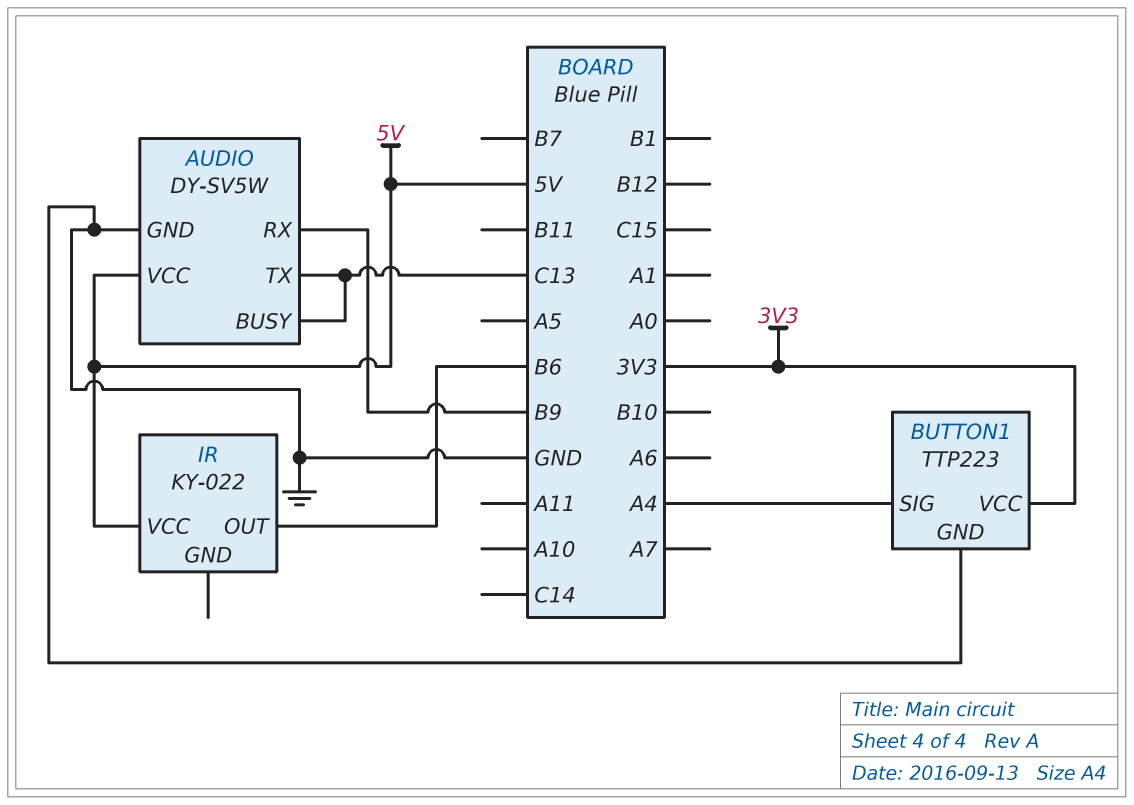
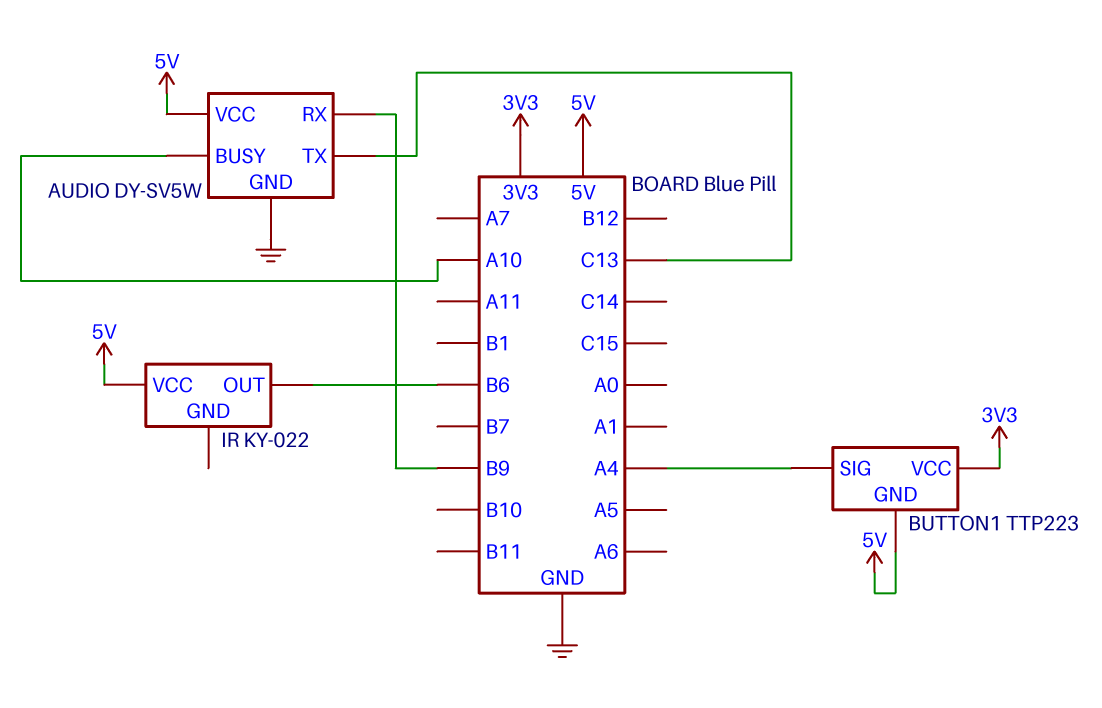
AUDIO pin BUSY: C13 -> A10
BUTTON1 pin GND: GND -> 5V

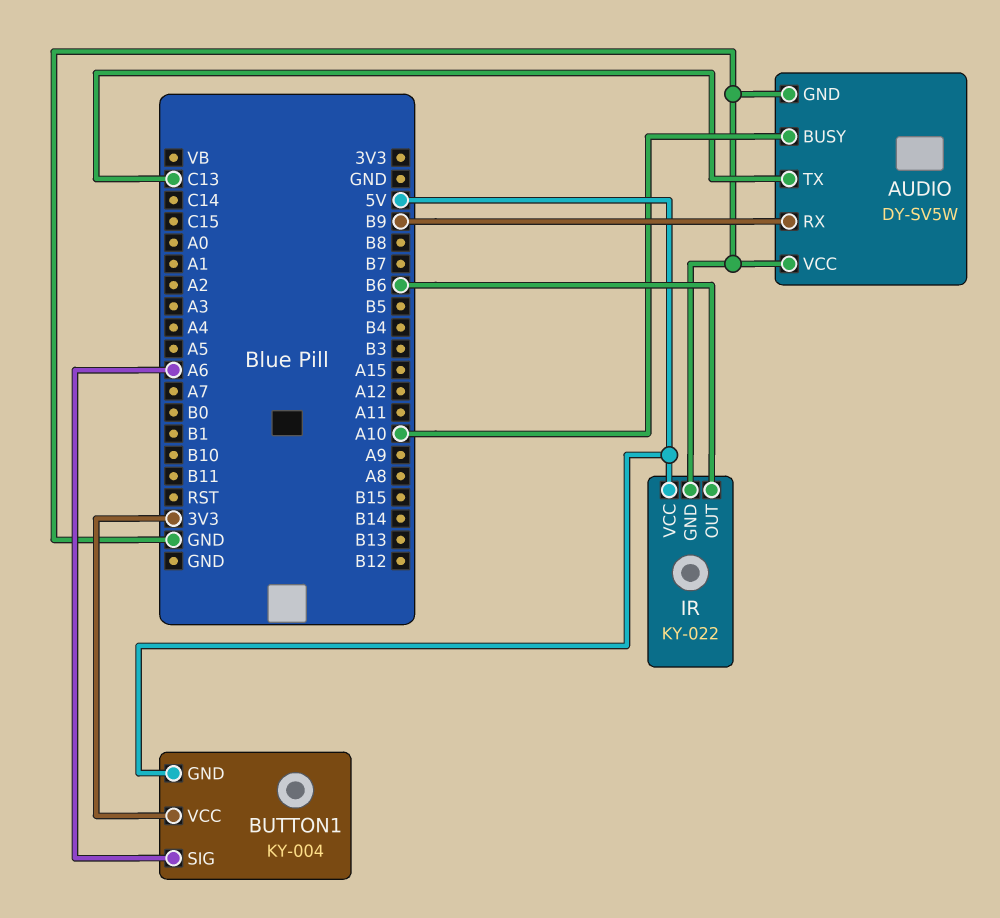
AUDIO pin VCC: 5V -> GND
BUTTON1: TTP223 -> KY-004
BUTTON1 pin SIG: A4 -> A6
IR pin GND: none -> GND

